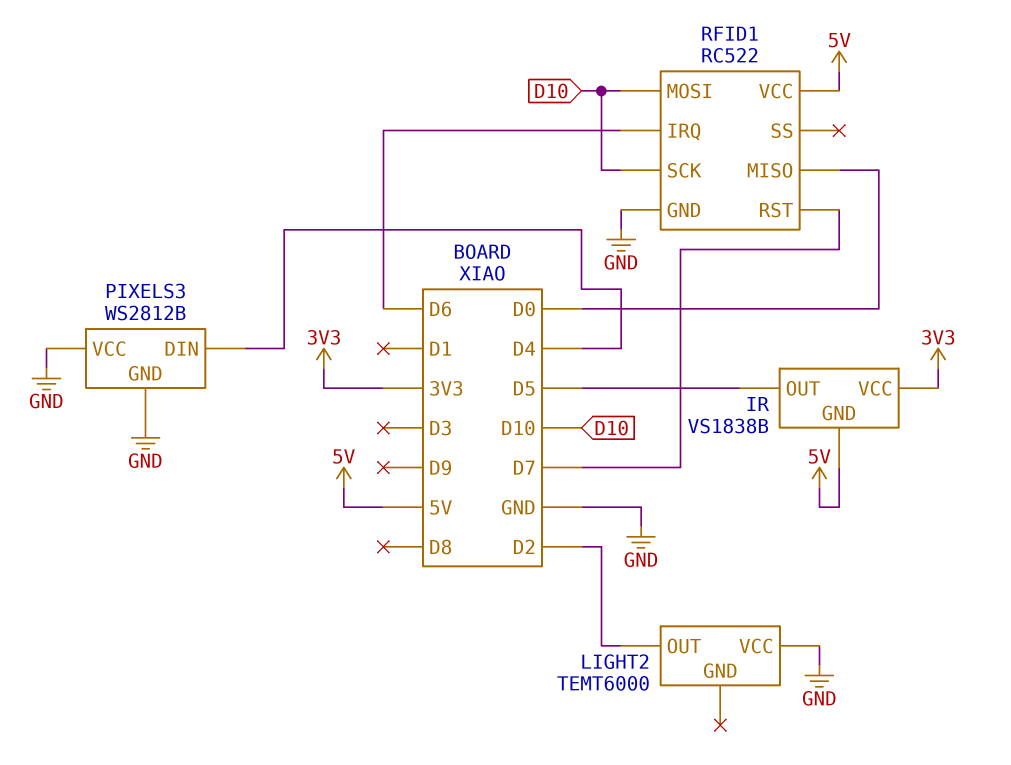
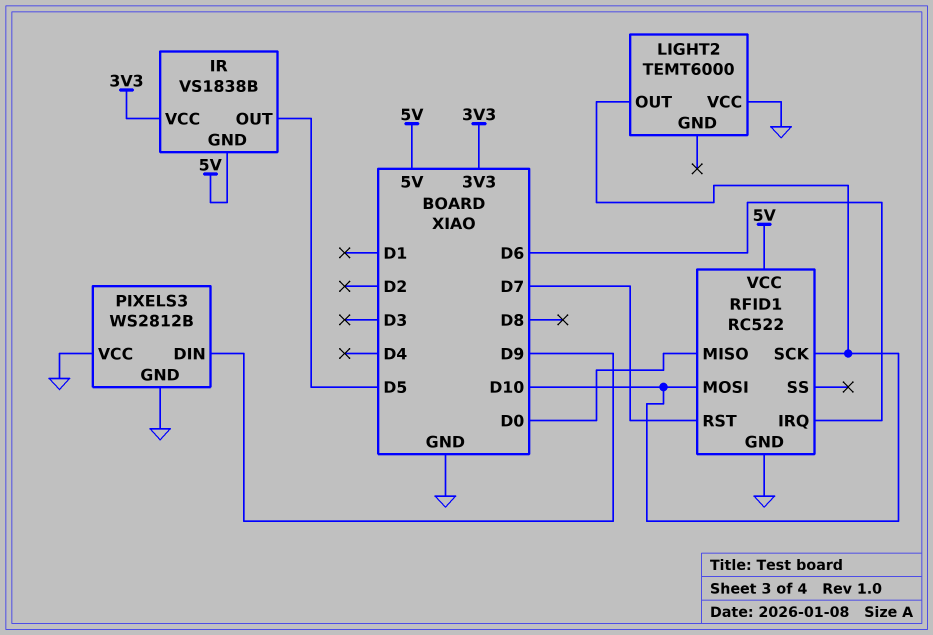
LIGHT2 pin OUT: D2 -> D10
PIXELS3 pin DIN: D4 -> D9

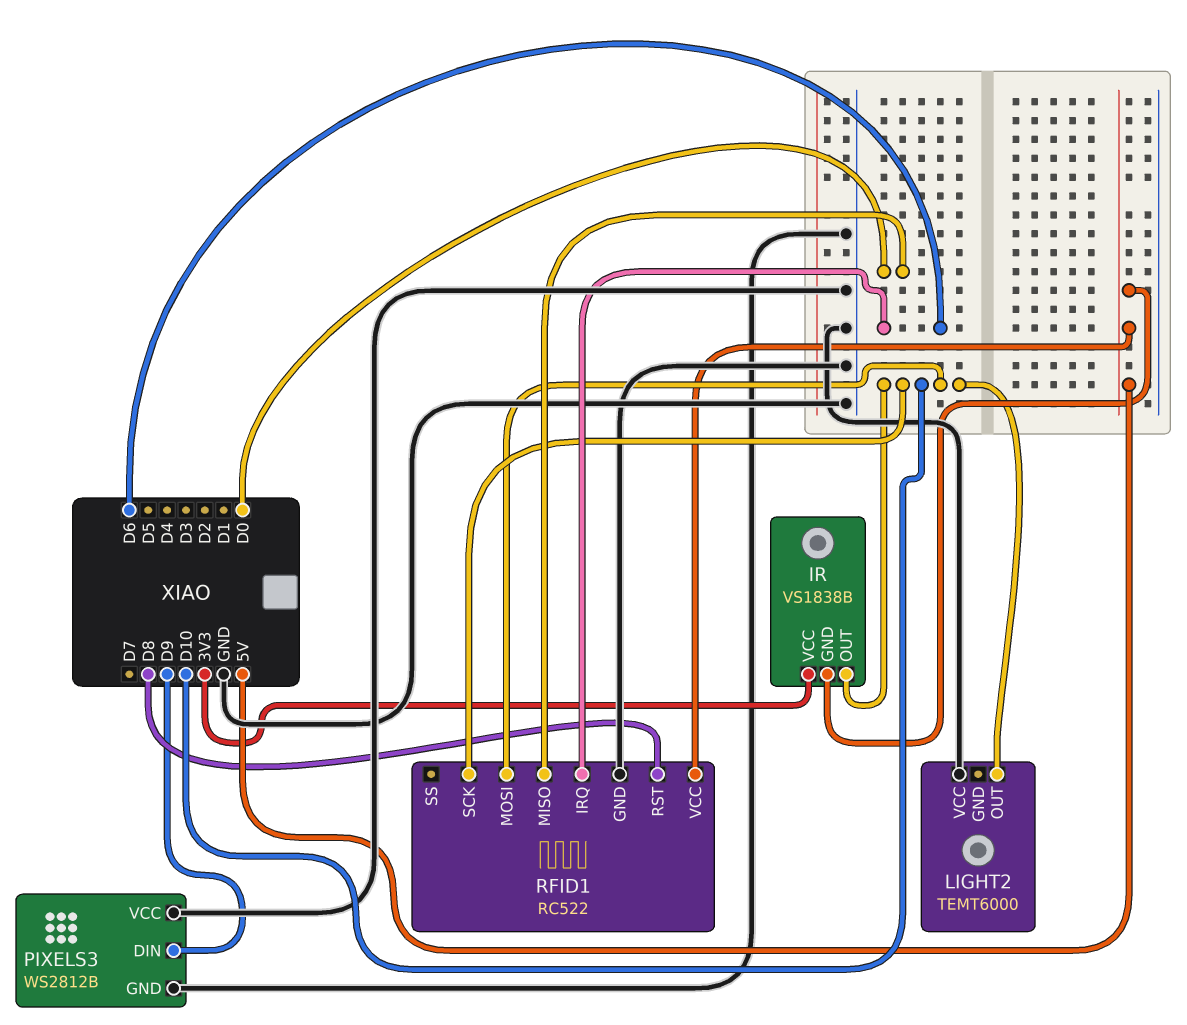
IR pin OUT: D5 -> D10
RFID1 pin RST: D7 -> D8

